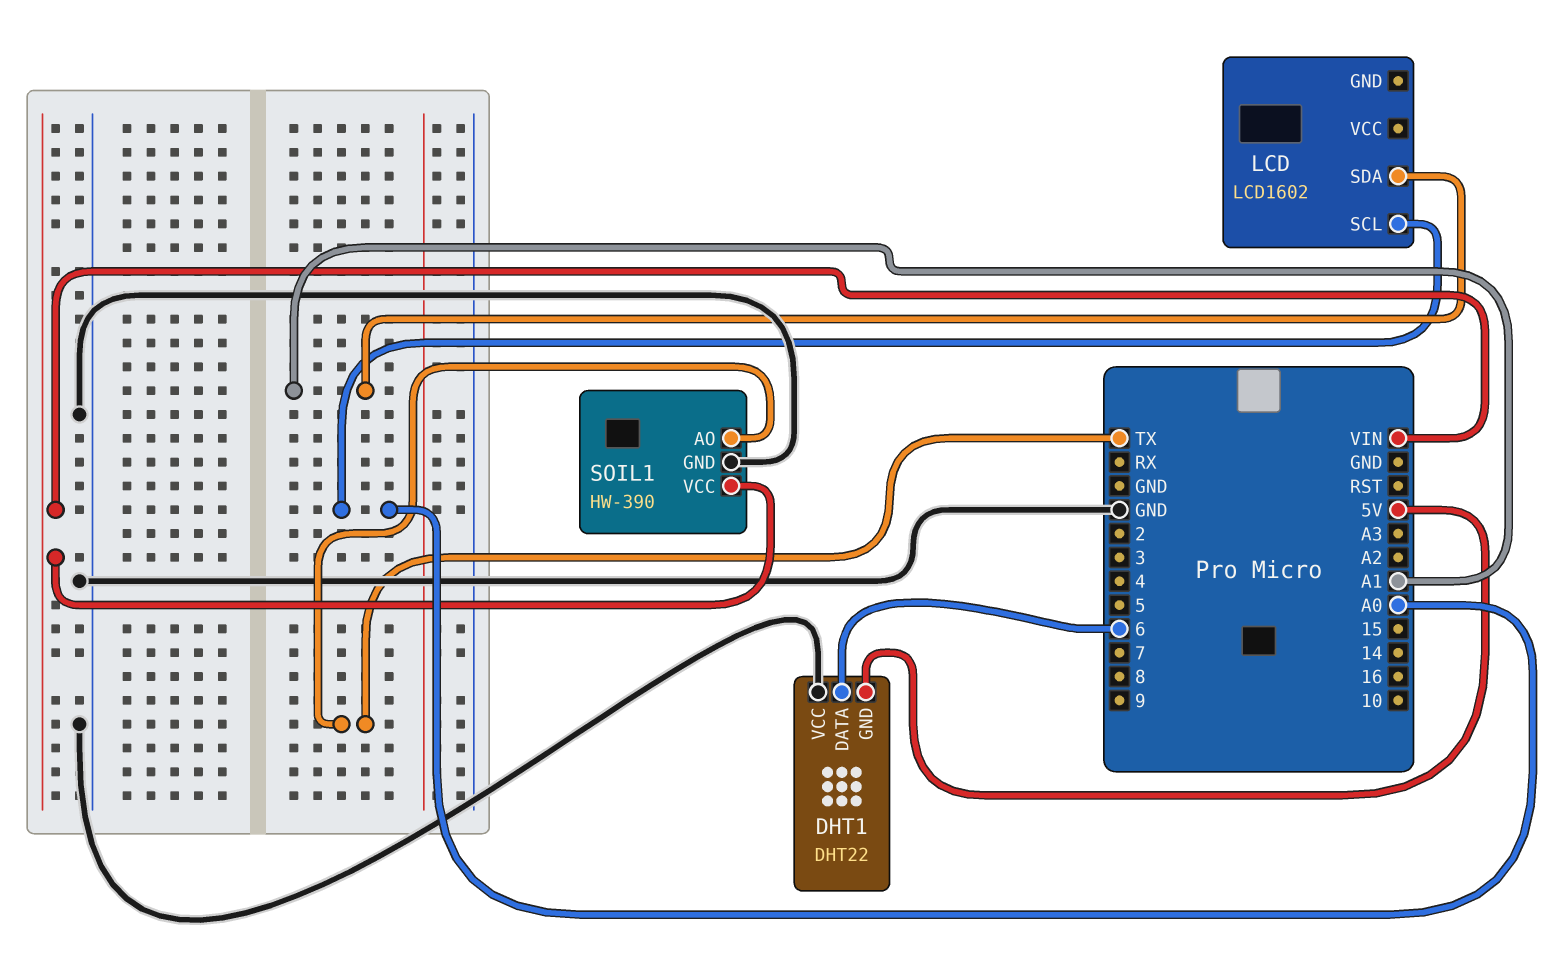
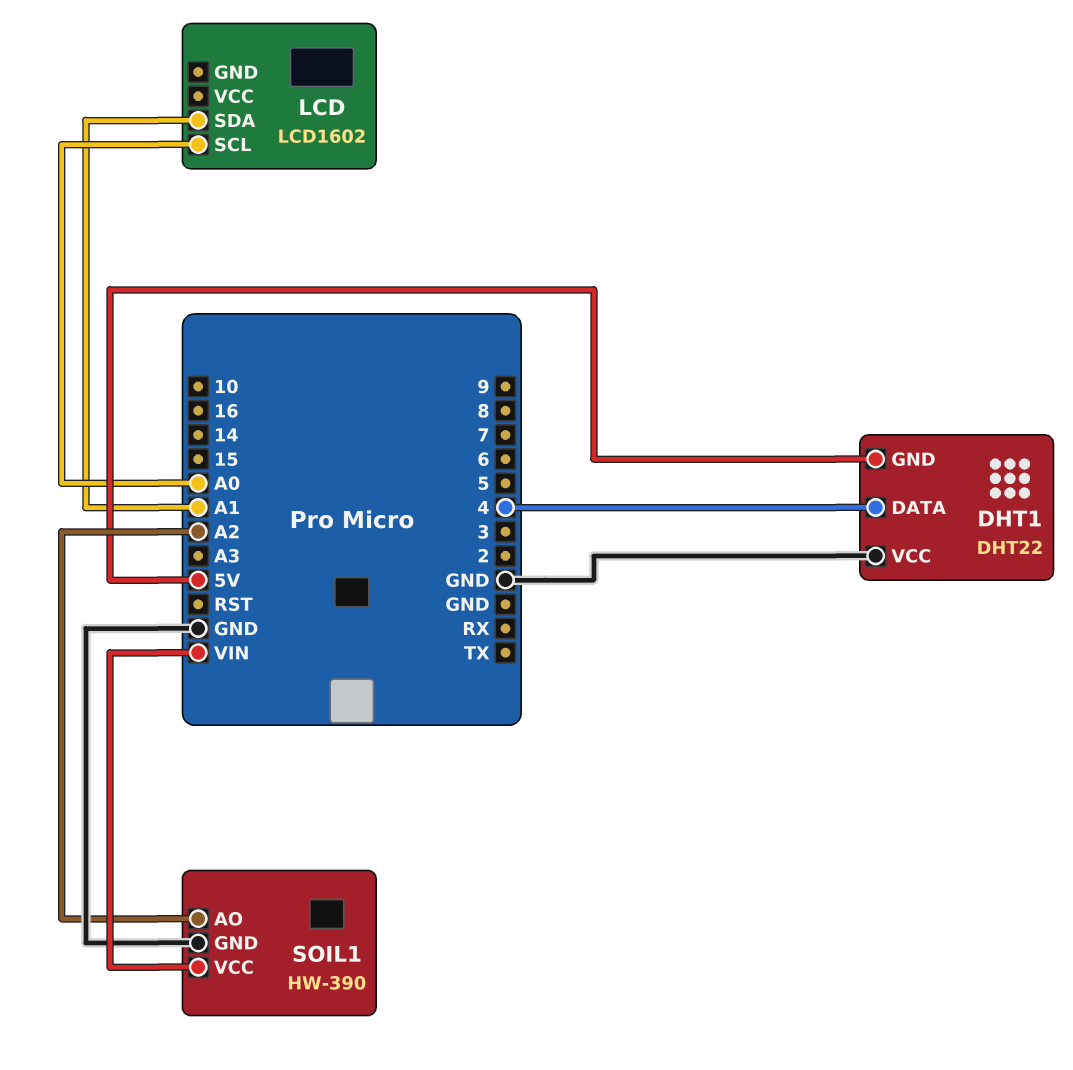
DHT1 pin DATA: 6 -> 4
SOIL1 pin AO: TX -> A2

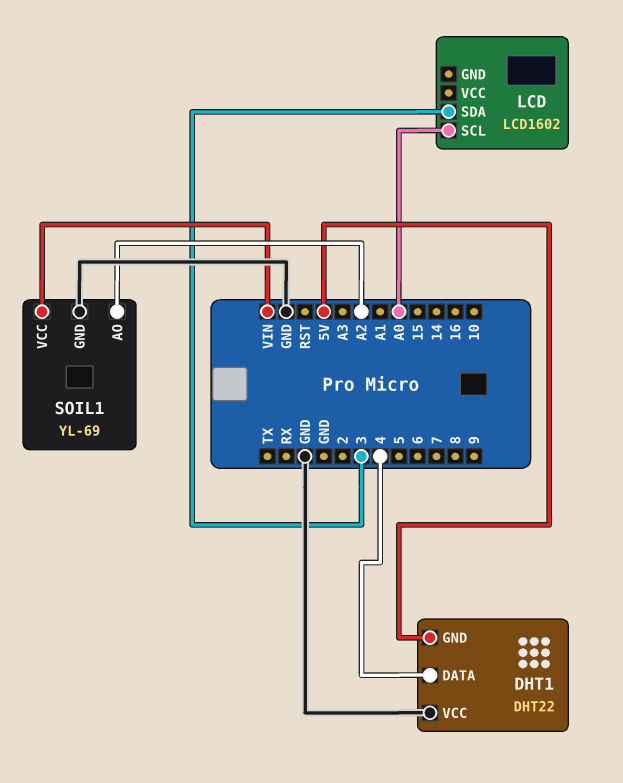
LCD pin SDA: A1 -> 3
SOIL1: HW-390 -> YL-69

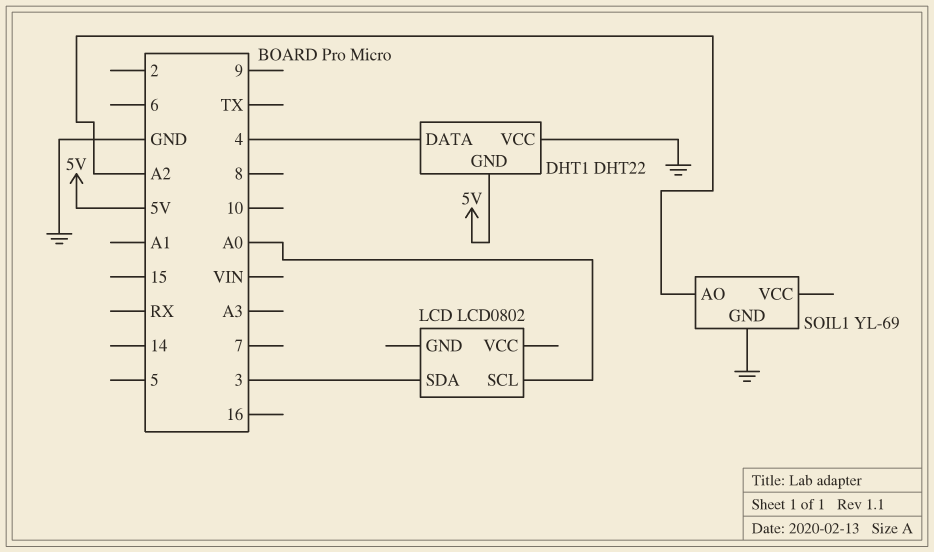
LCD: LCD1602 -> LCD0802
SOIL1 pin VCC: VIN -> none

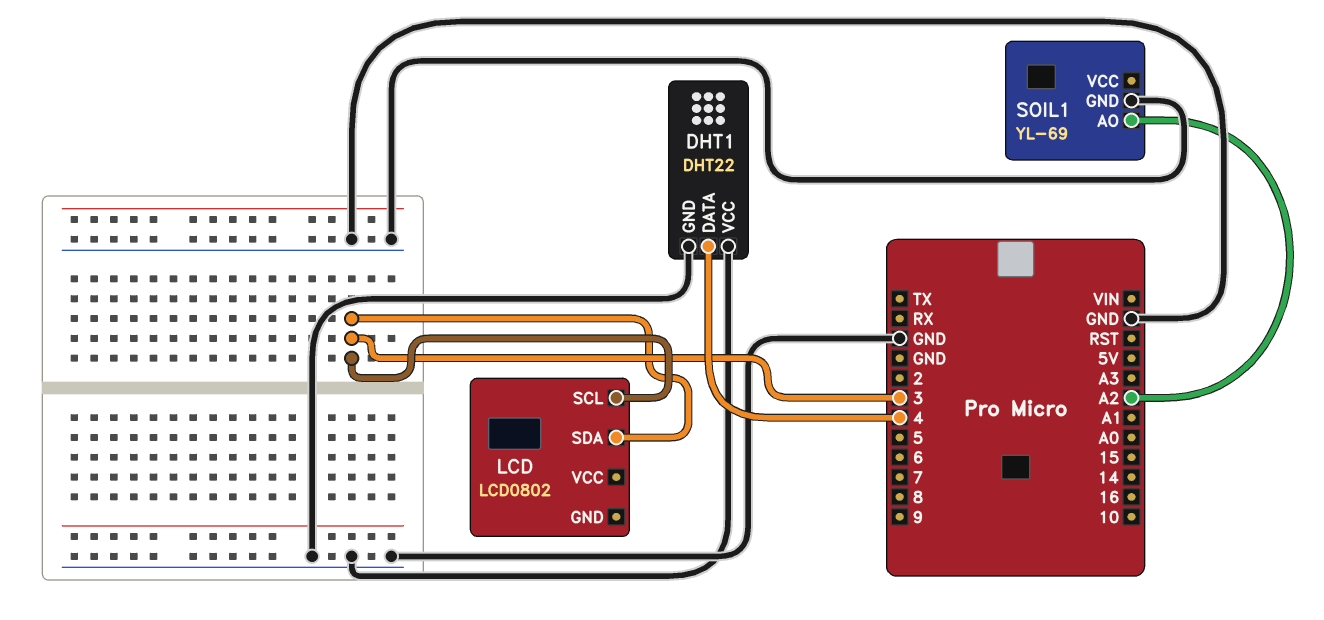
DHT1 pin GND: 5V -> GND
LCD pin SCL: A0 -> 3

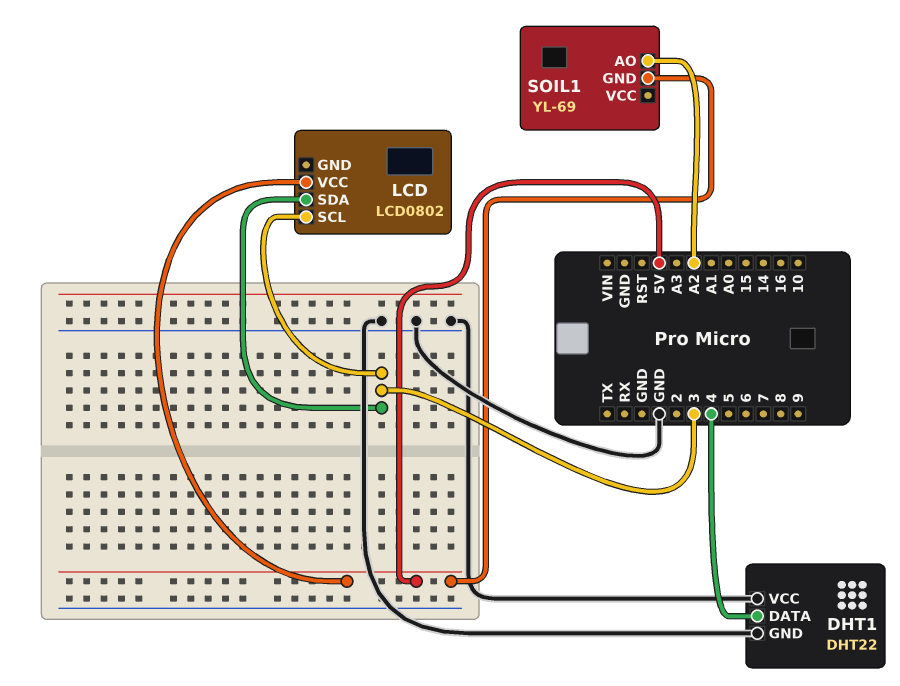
LCD pin VCC: none -> 5V
SOIL1 pin GND: GND -> 5V

